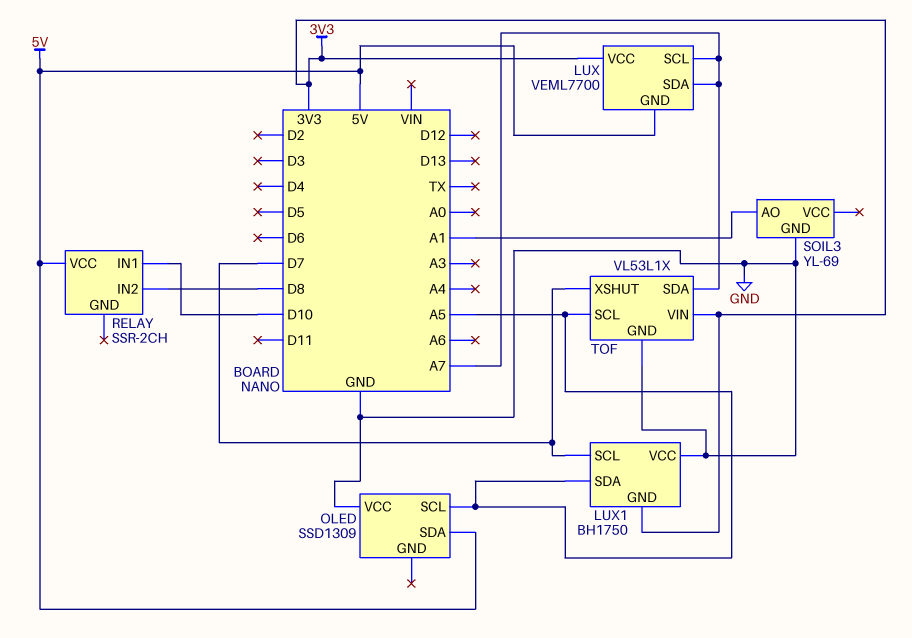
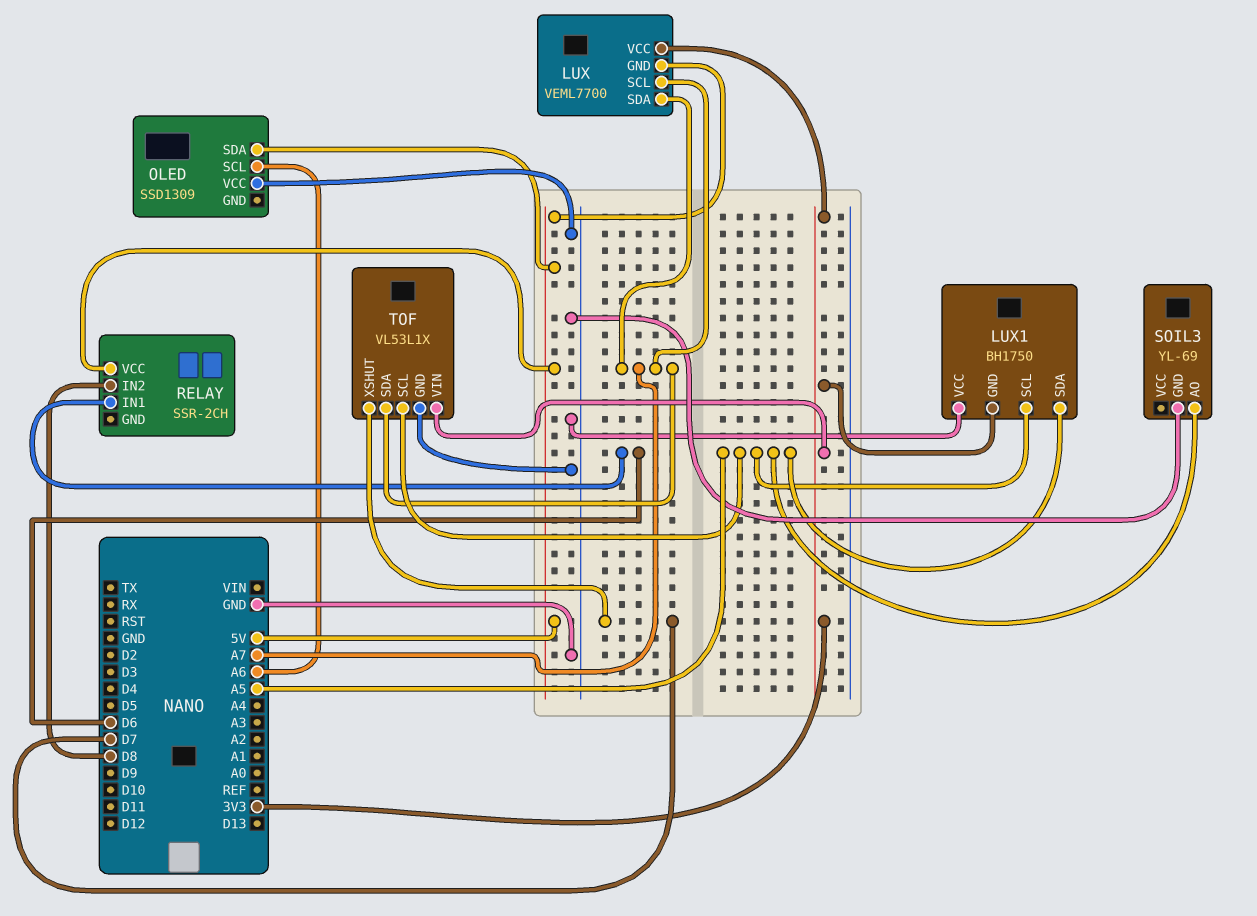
LUX1 pin SCL: D7 -> A5
OLED pin SCL: A5 -> A6
RELAY pin IN1: D10 -> D6
SOIL3 pin AO: A1 -> A5

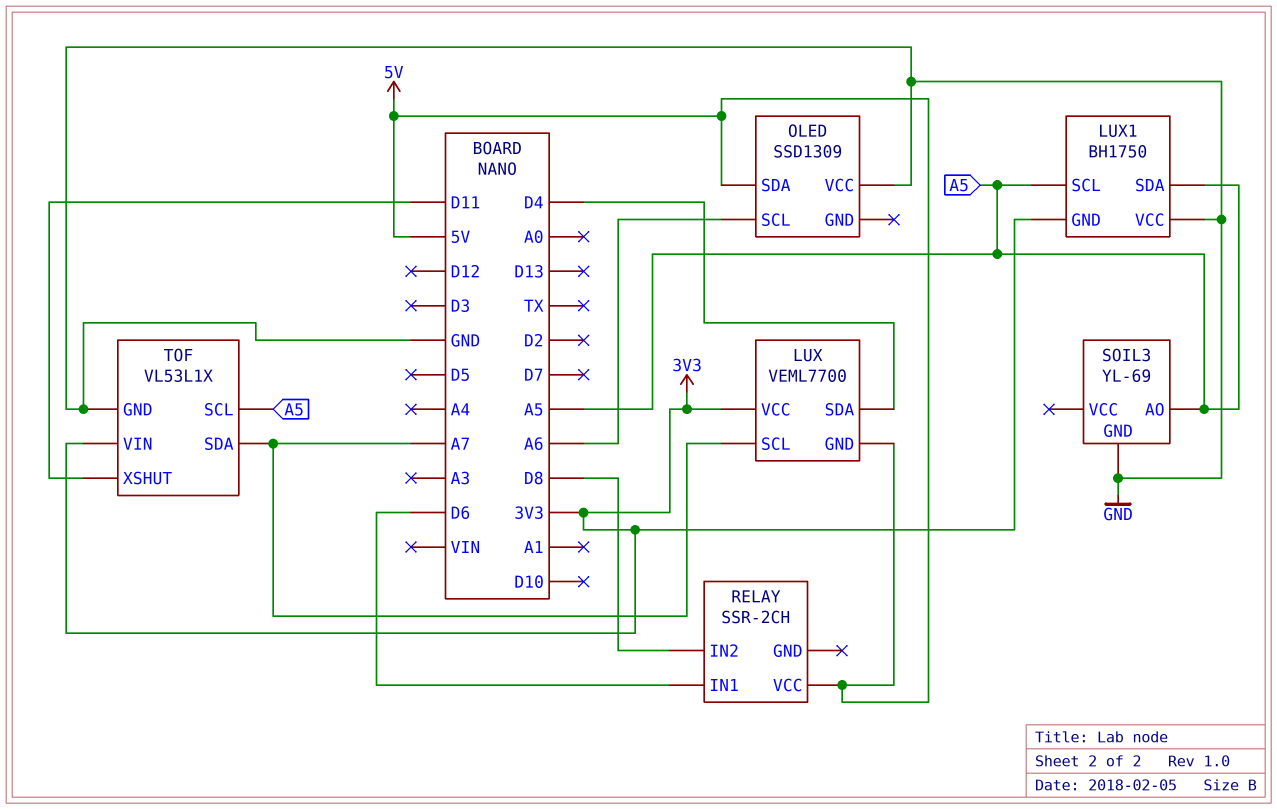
LUX pin SDA: A7 -> D4
TOF pin XSHUT: D7 -> D11

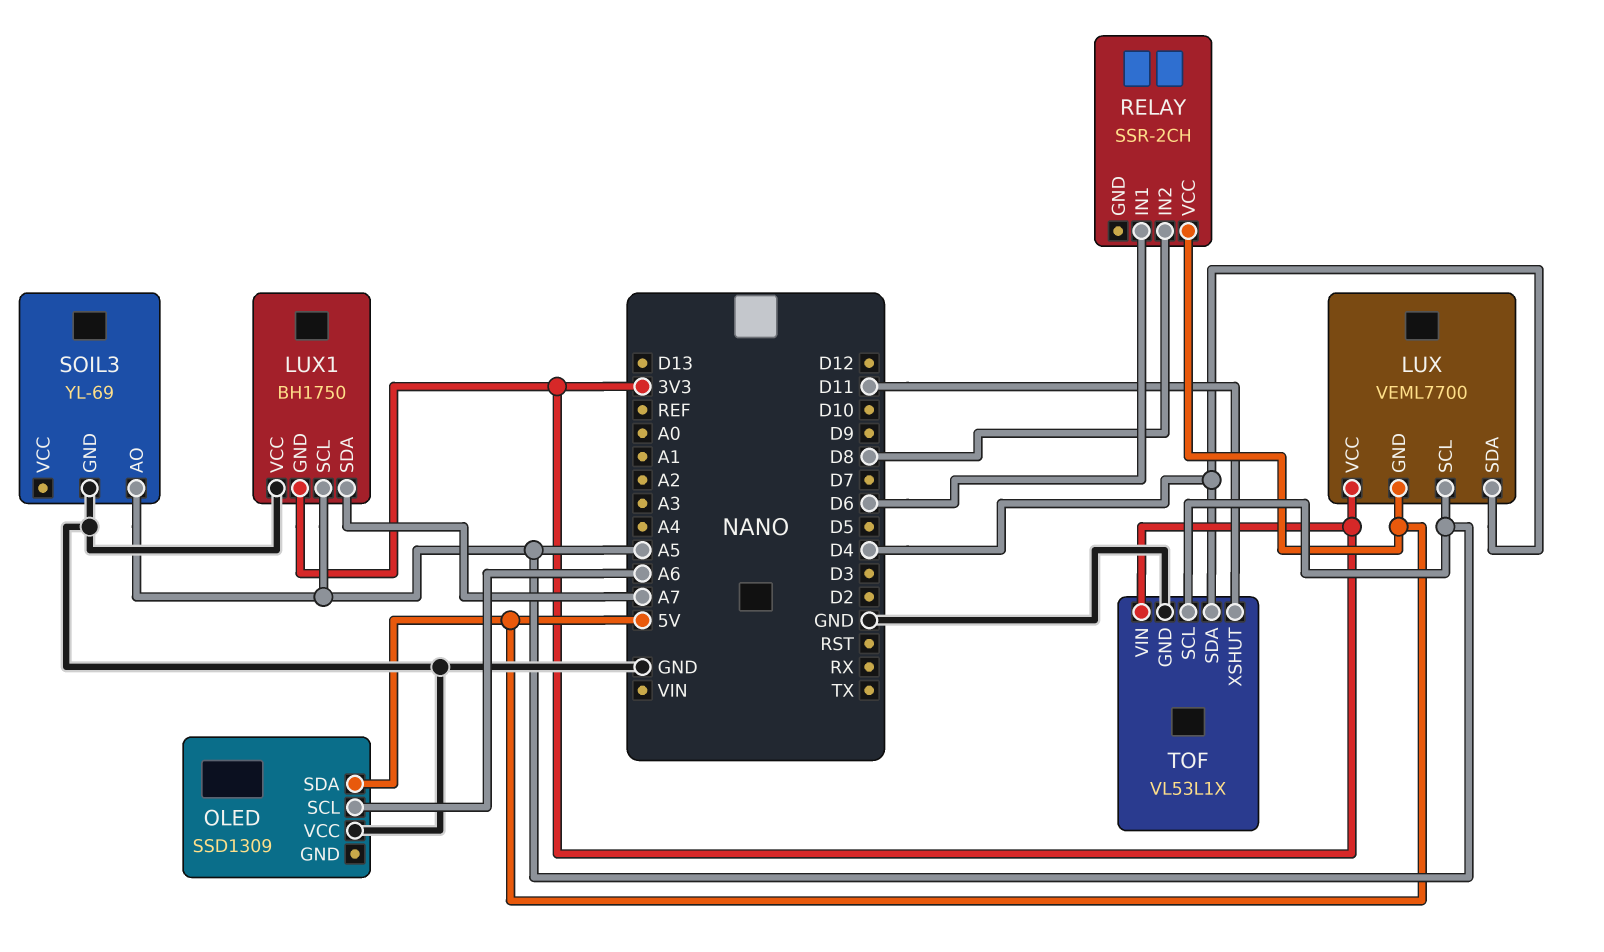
LUX pin SCL: A7 -> A5
LUX1 pin SDA: A5 -> A7
TOF pin SDA: A7 -> D4

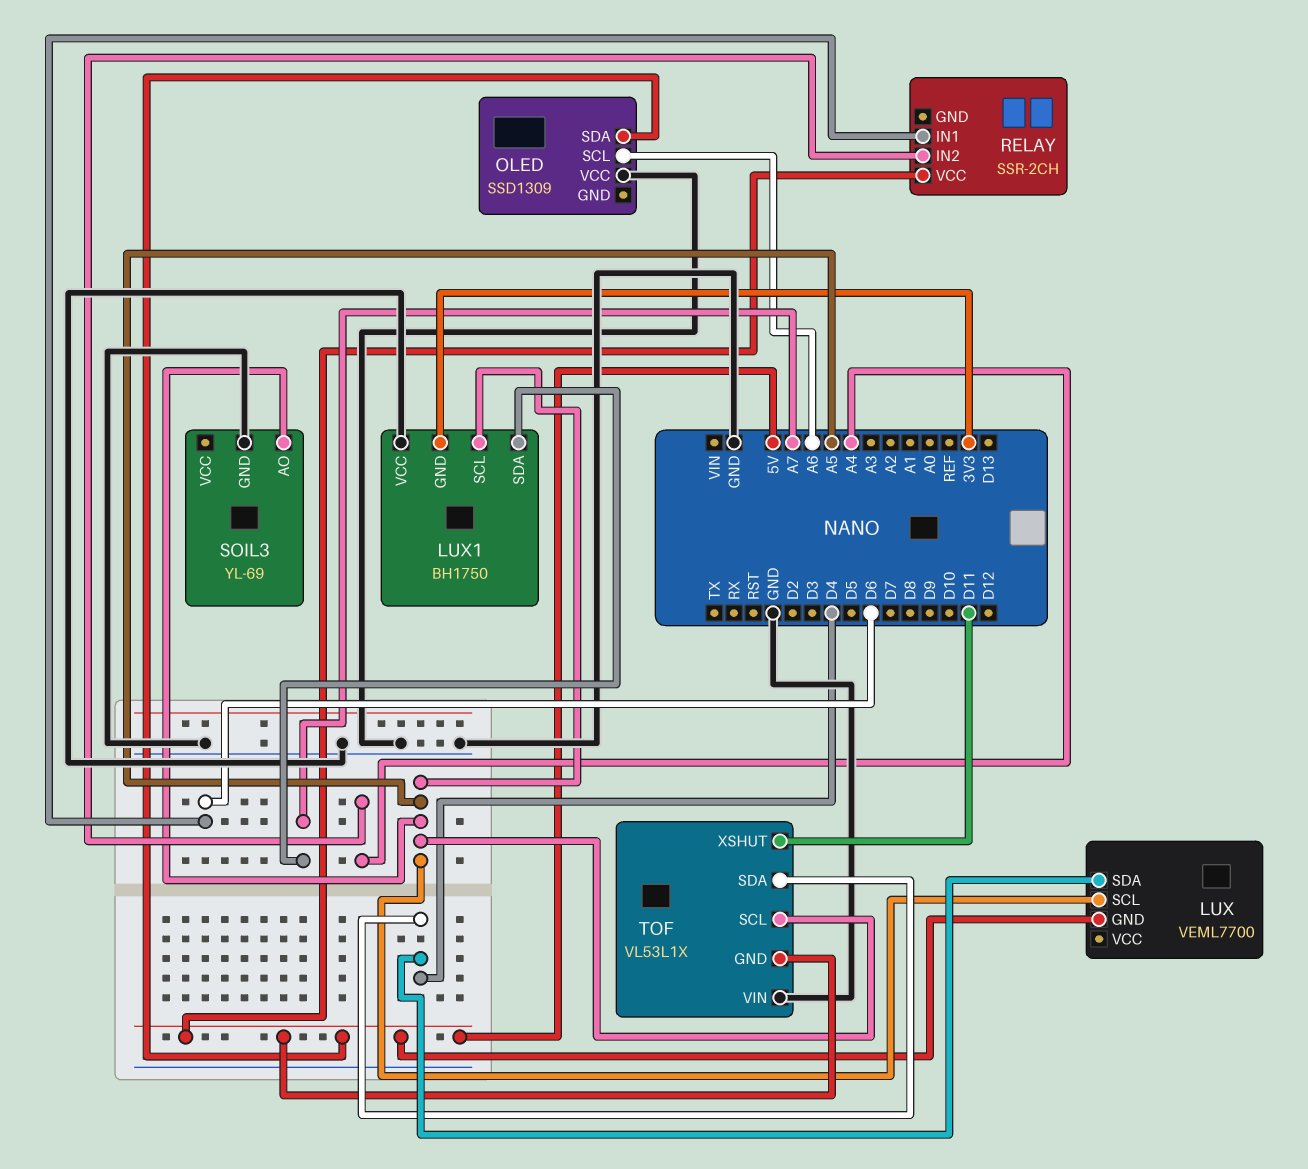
LUX pin VCC: 3V3 -> none
RELAY pin IN2: D8 -> A4
TOF pin GND: GND -> 5V
TOF pin VIN: 3V3 -> GND

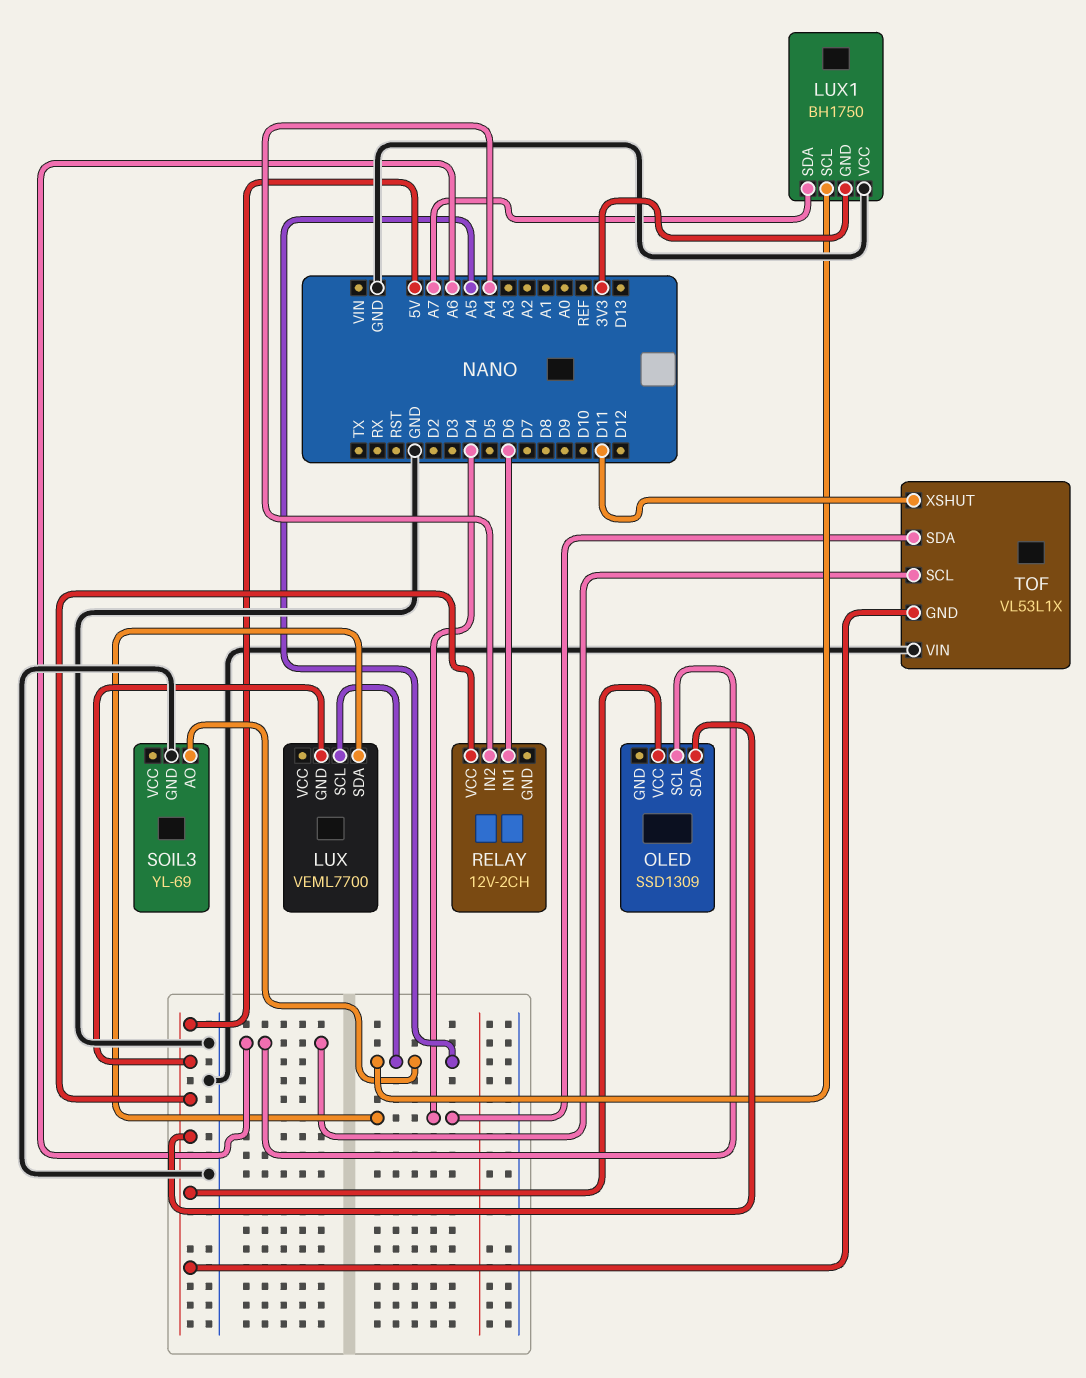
OLED pin VCC: GND -> 5V
RELAY: SSR-2CH -> 12V-2CH
TOF pin SCL: A5 -> A6

